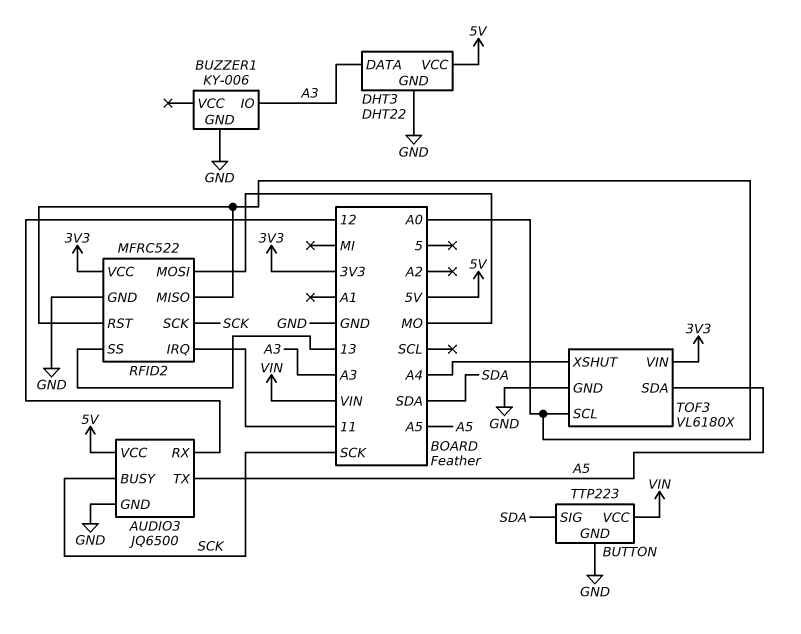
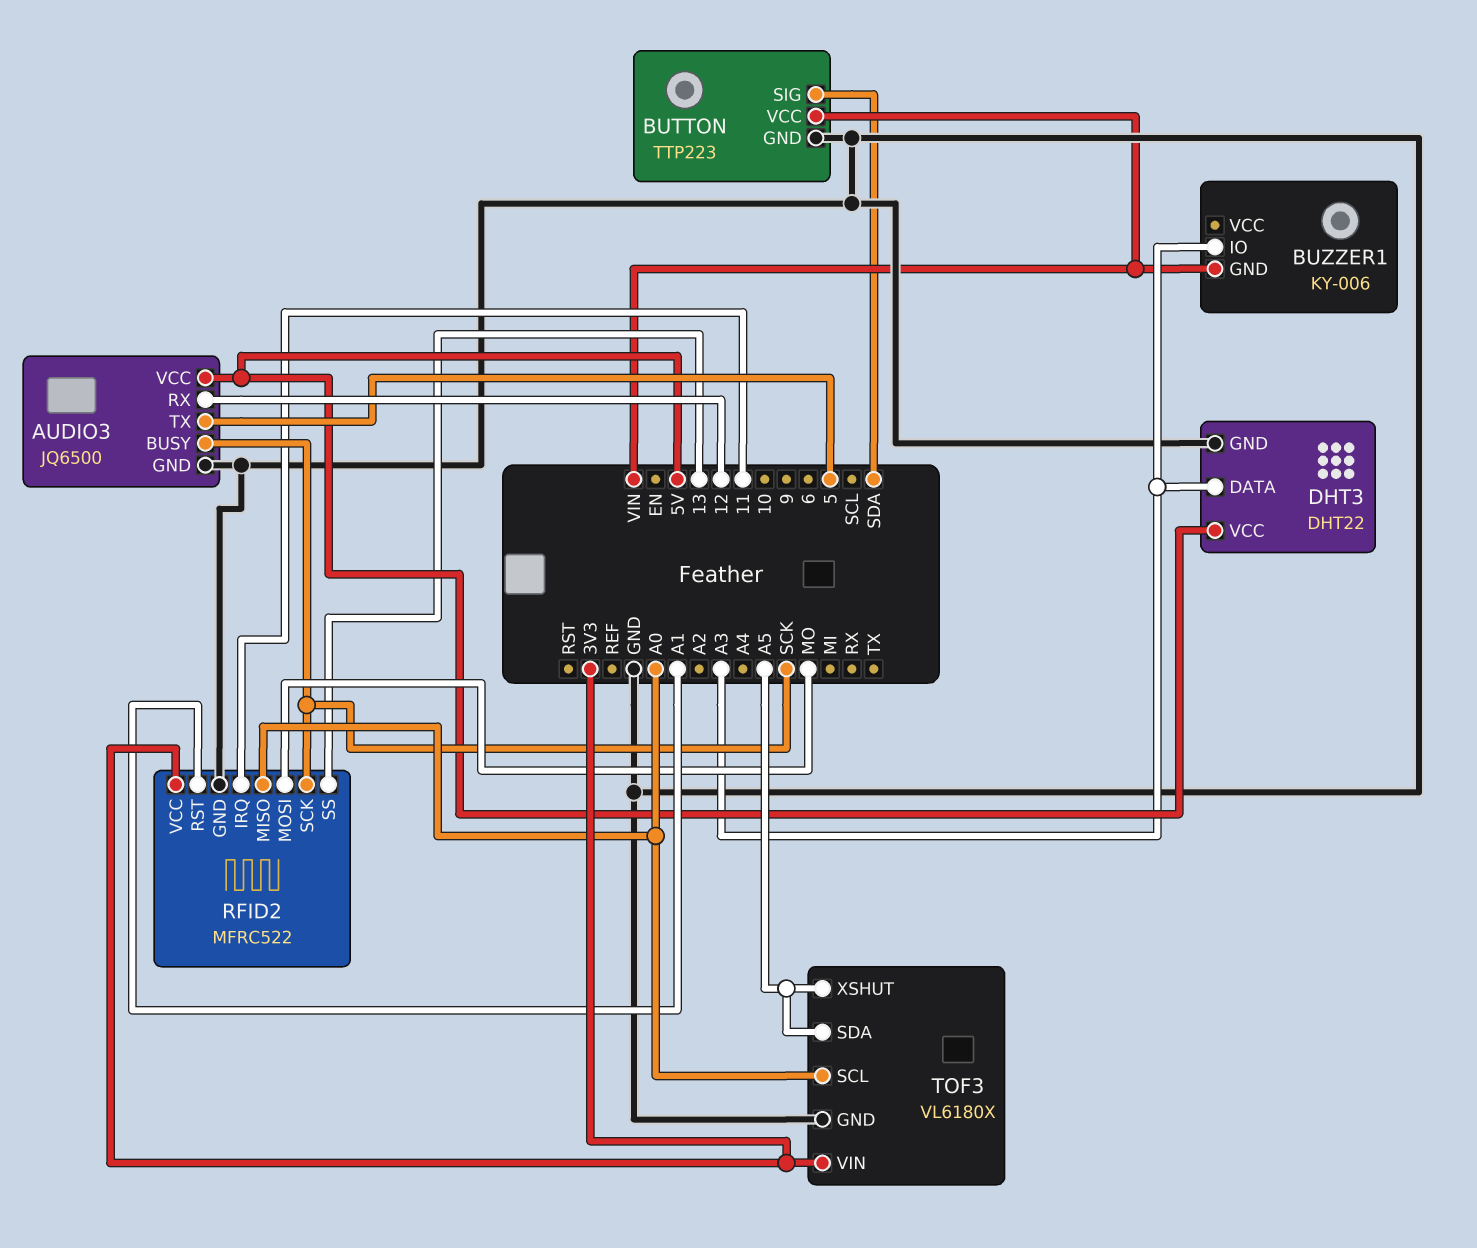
AUDIO3 pin TX: A5 -> 5
BUZZER1 pin GND: GND -> VIN
RFID2 pin RST: A0 -> A1
TOF3 pin XSHUT: A4 -> A5

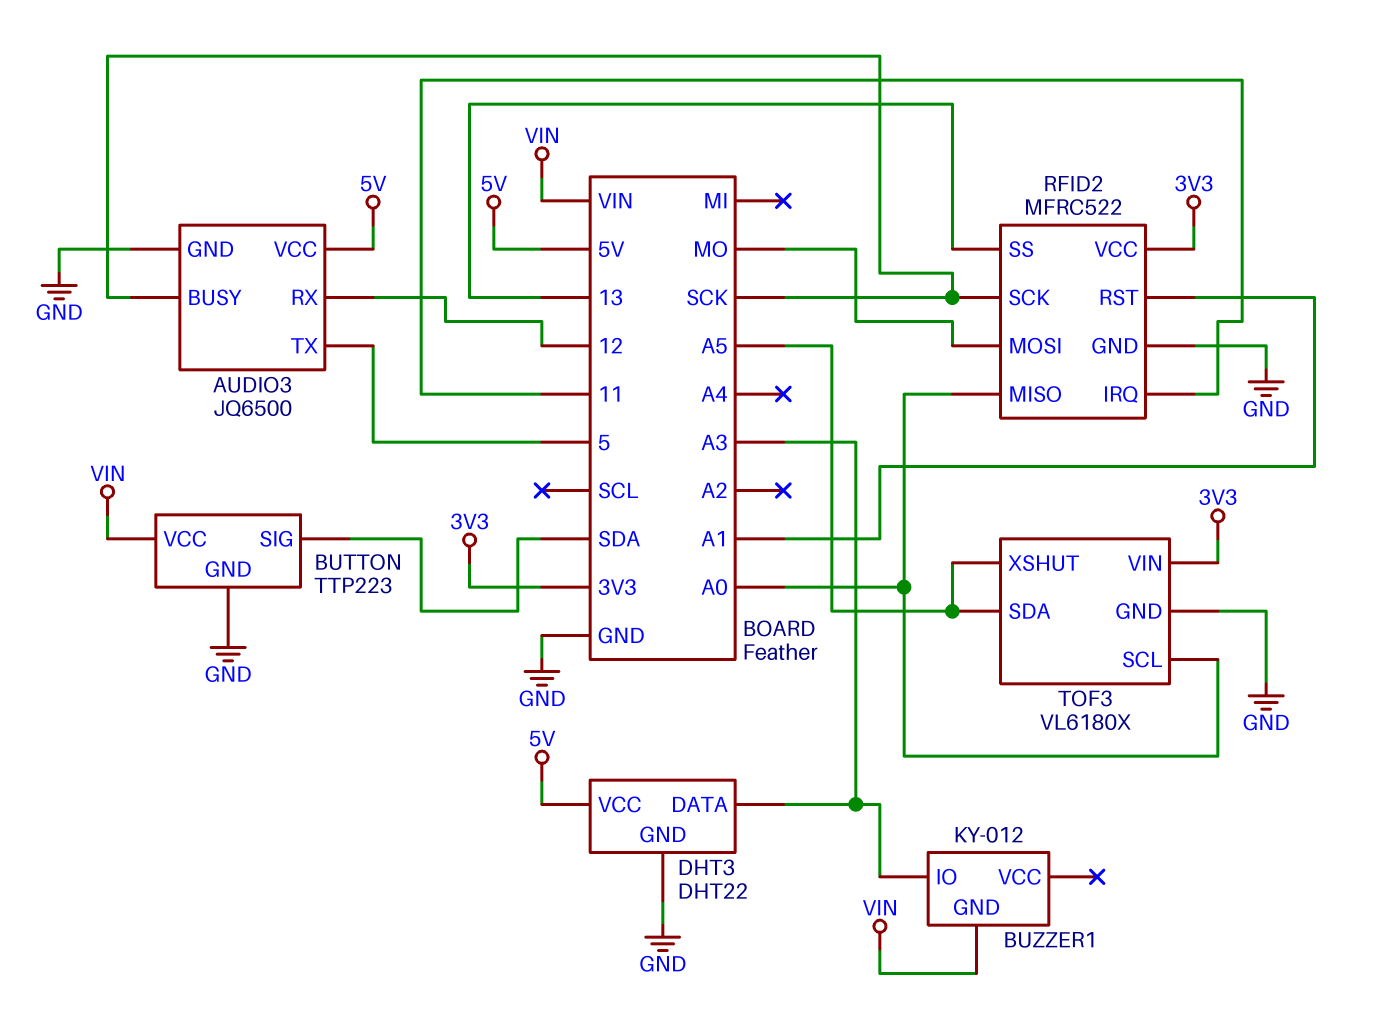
BUZZER1: KY-006 -> KY-012

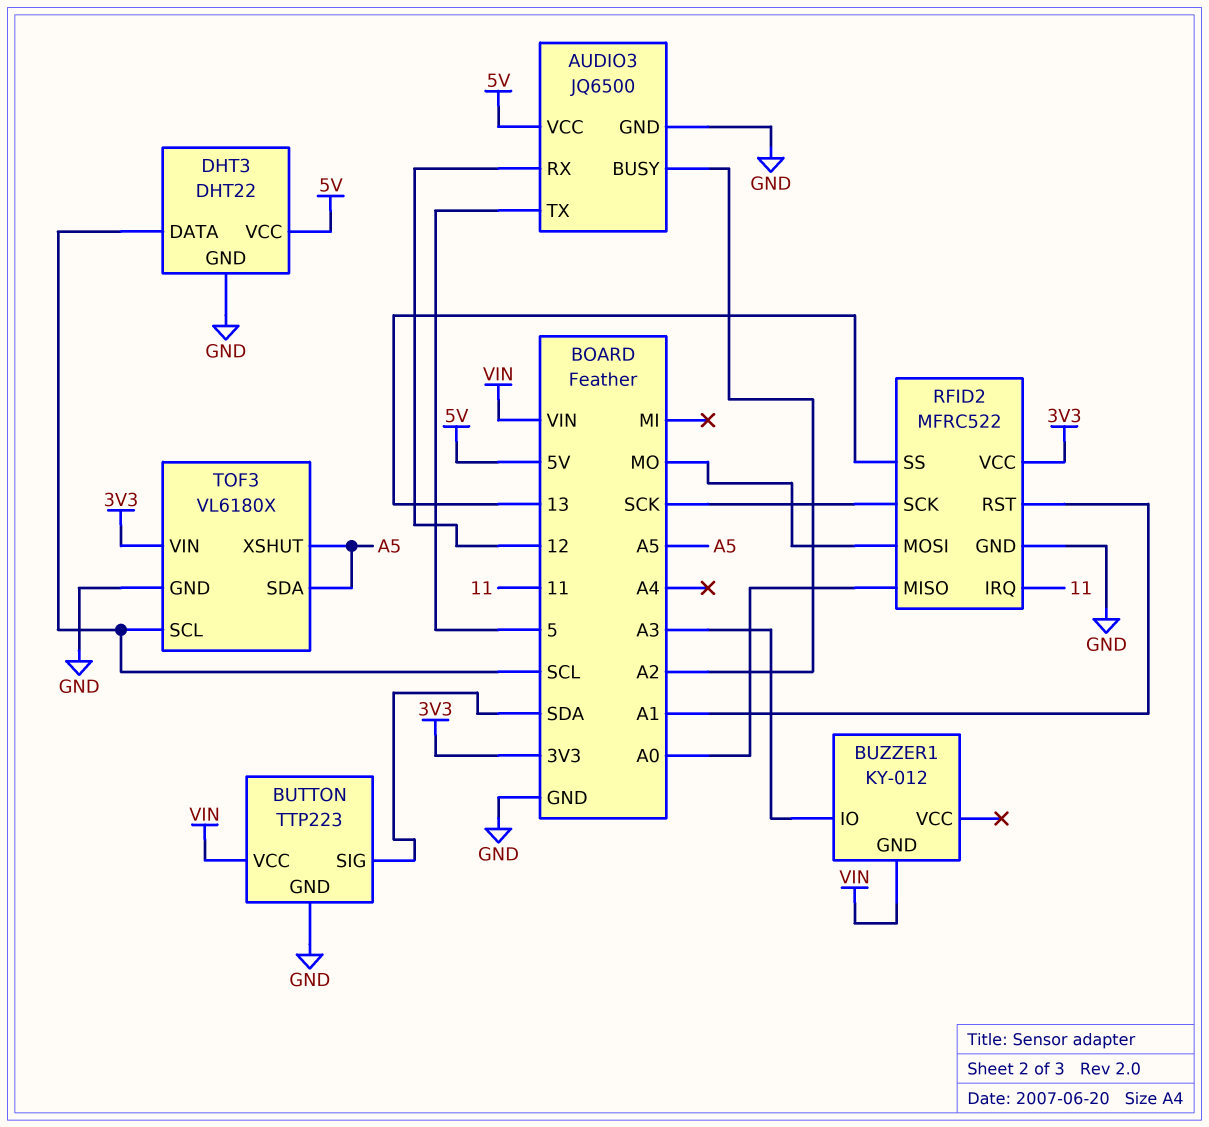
AUDIO3 pin BUSY: SCK -> A2
DHT3 pin DATA: A3 -> SCL
TOF3 pin SCL: A0 -> SCL

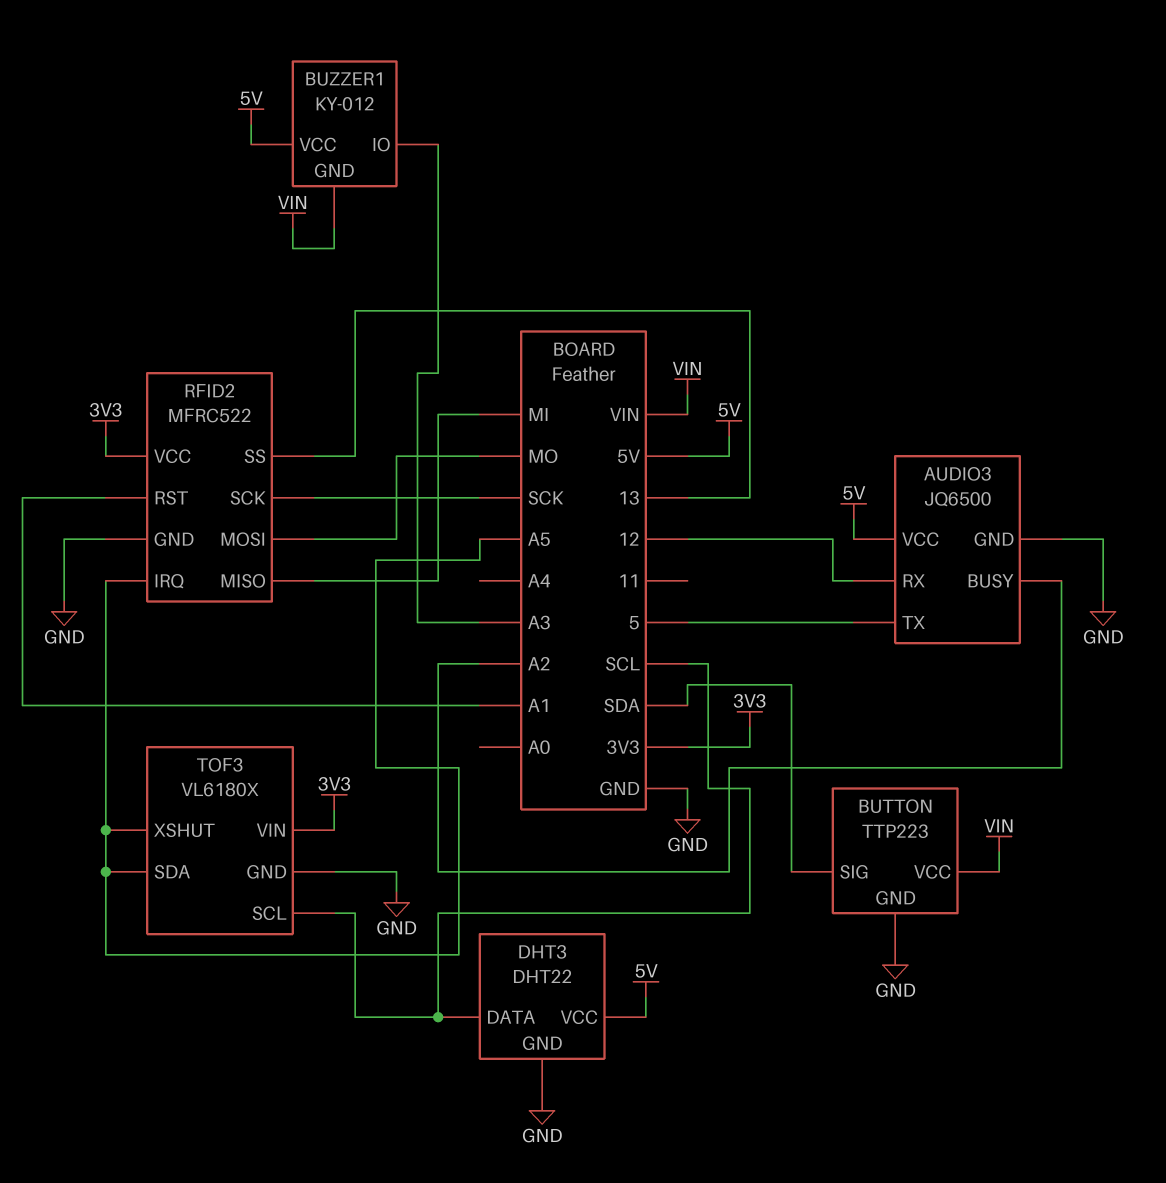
BUZZER1 pin VCC: none -> 5V
RFID2 pin IRQ: 11 -> A5
RFID2 pin MISO: A0 -> MI

